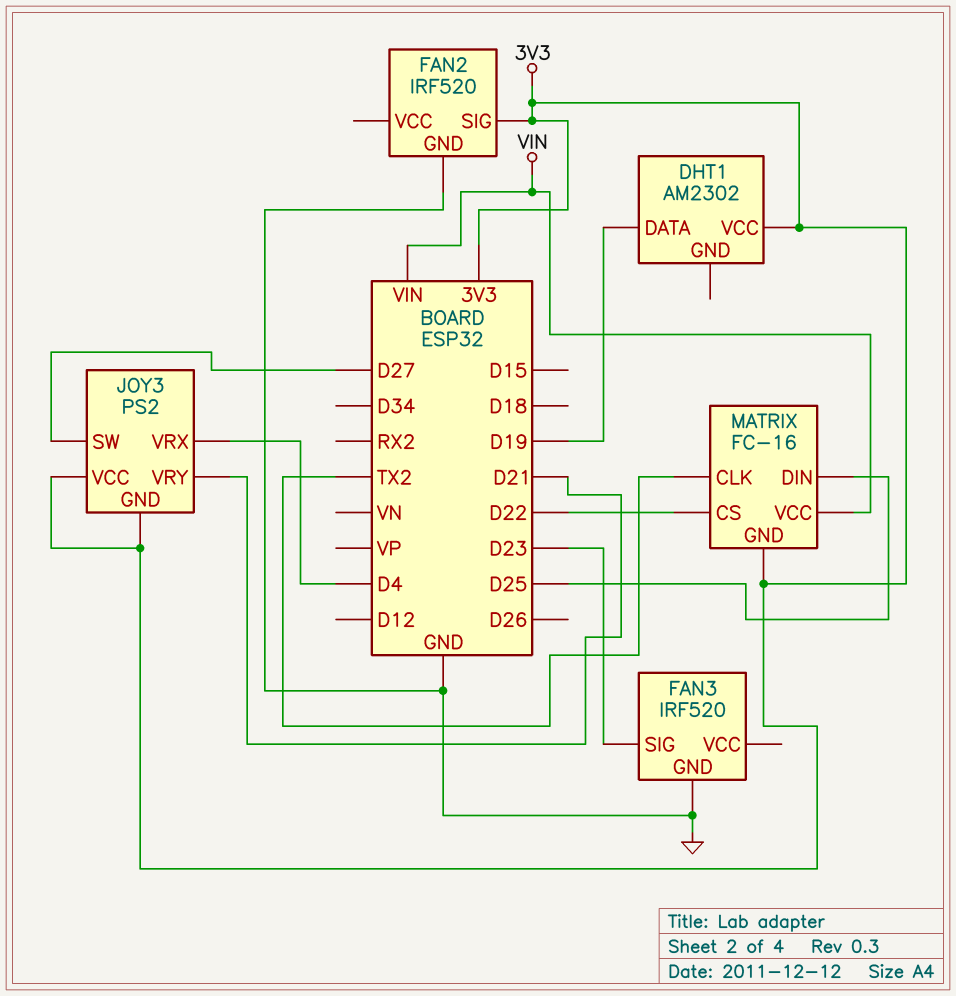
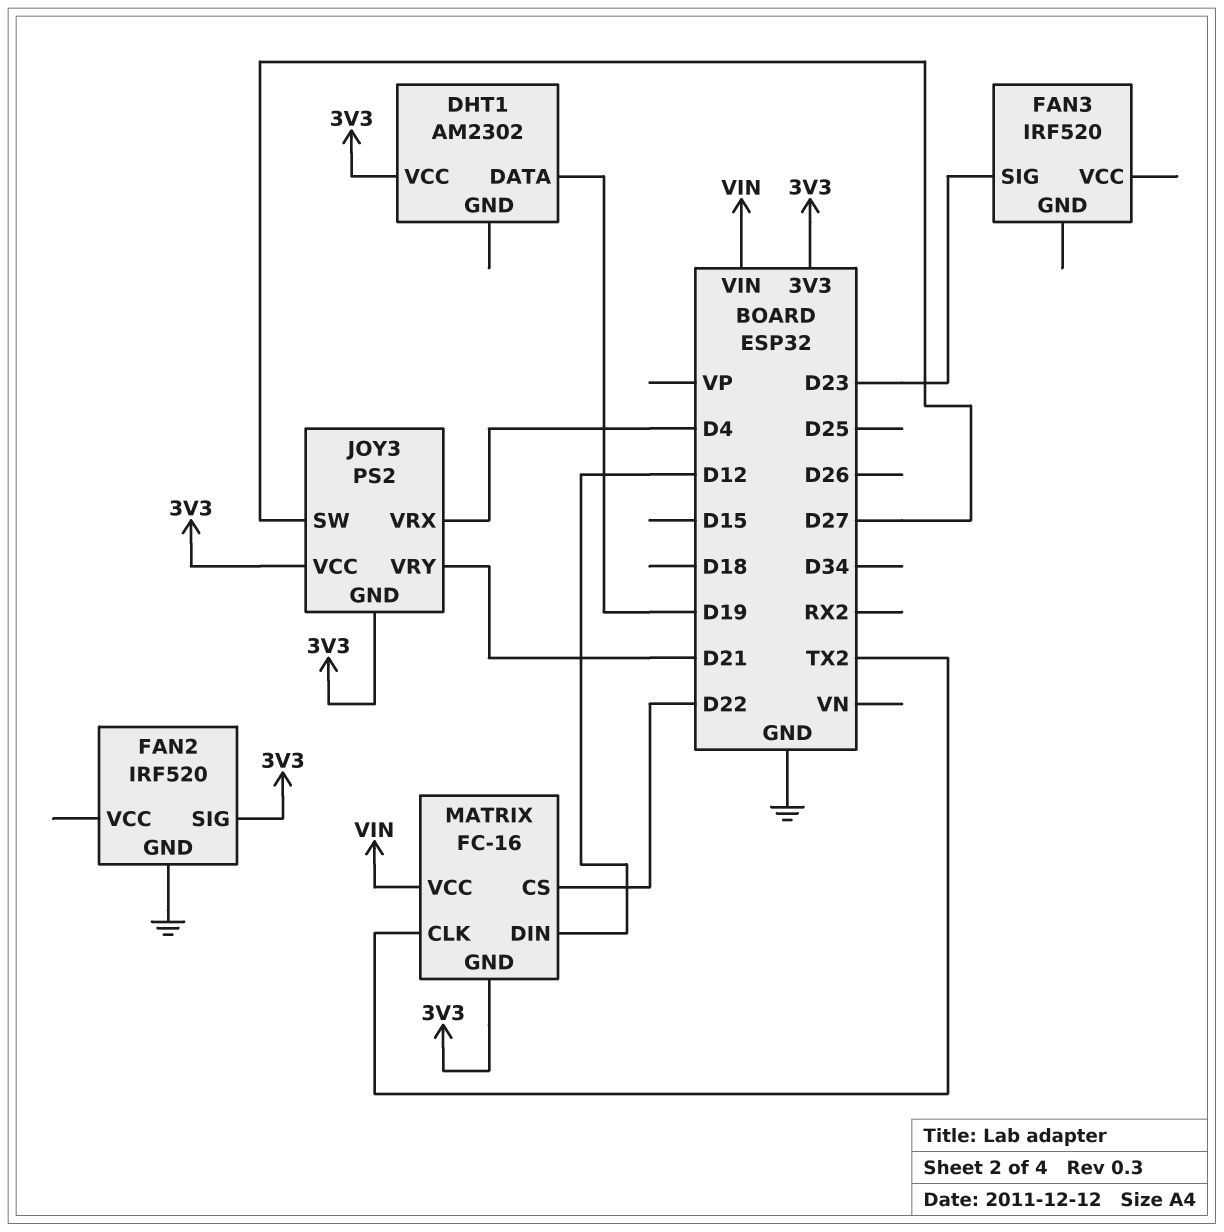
FAN3 pin GND: GND -> none
MATRIX pin DIN: D25 -> D12

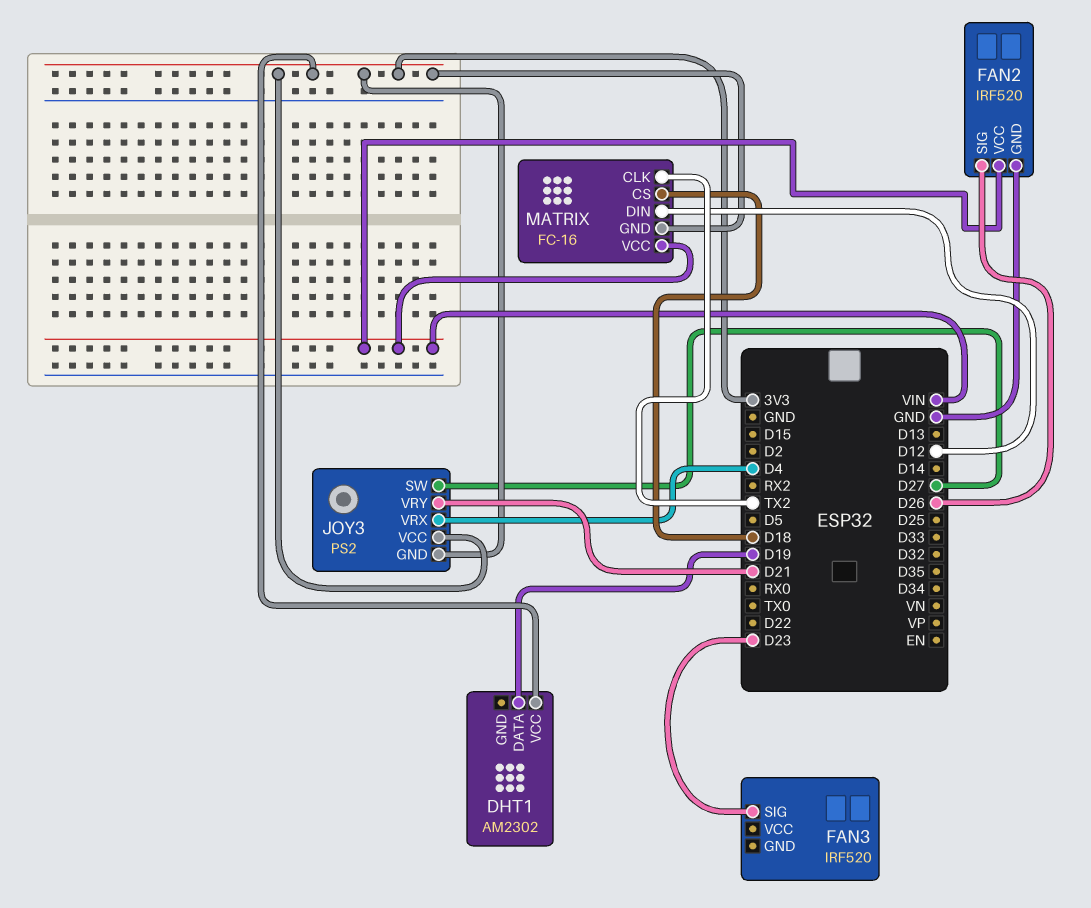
FAN2 pin SIG: 3V3 -> D26
FAN2 pin VCC: none -> VIN
MATRIX pin CS: D22 -> D18

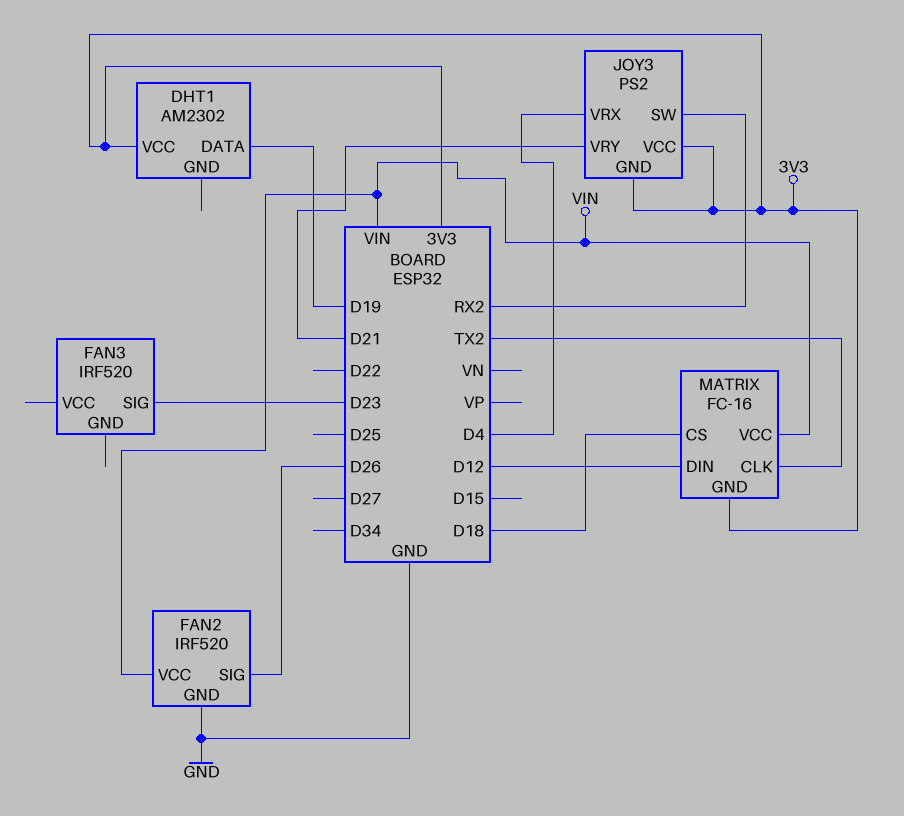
JOY3 pin SW: D27 -> RX2

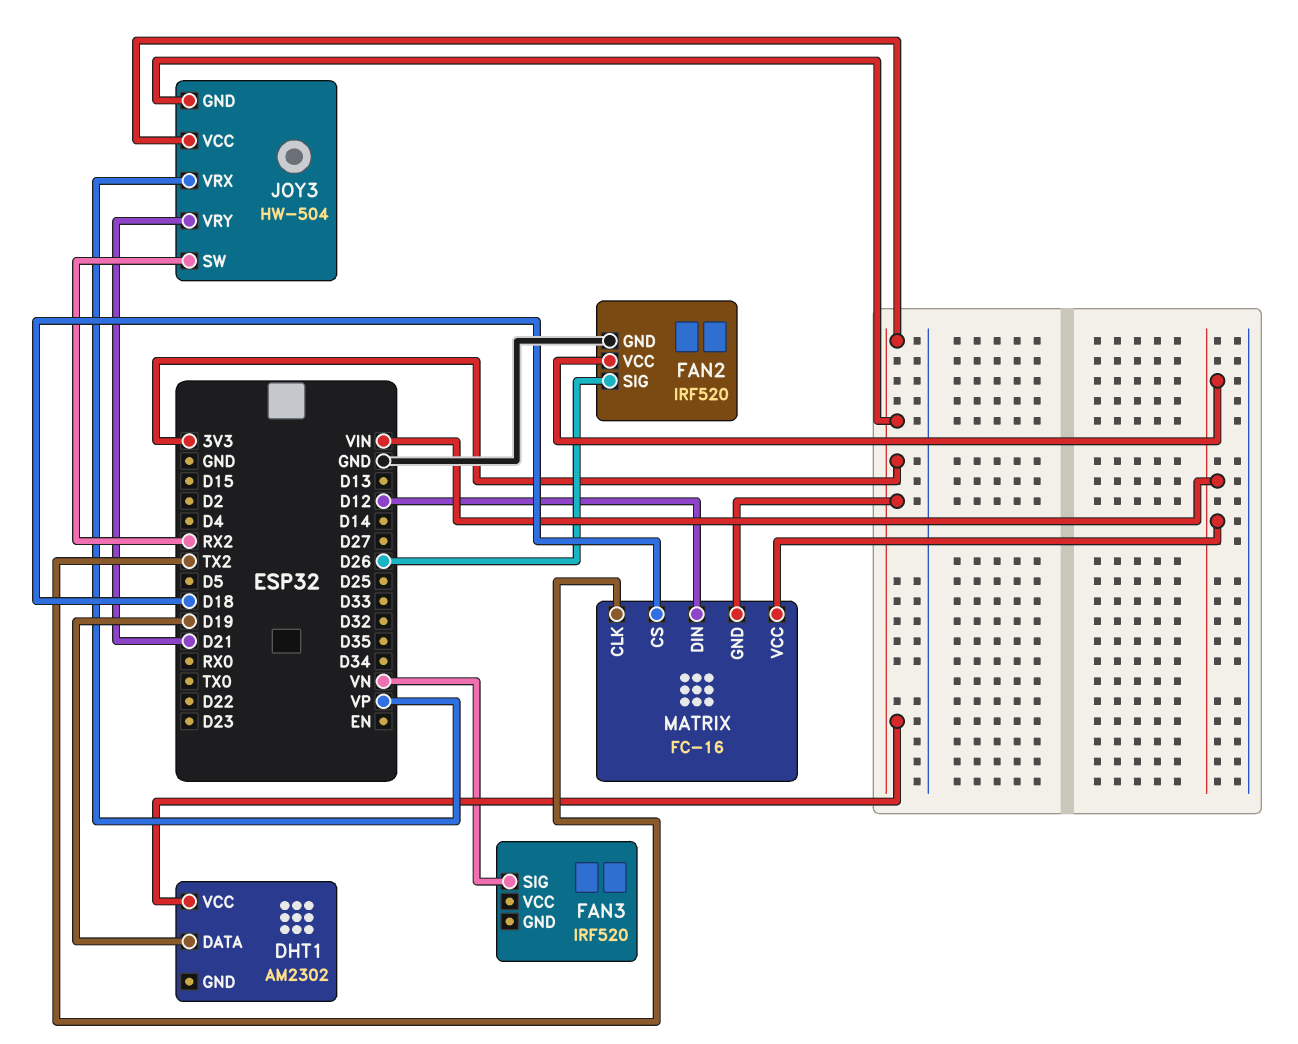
FAN3 pin SIG: D23 -> VN
JOY3: PS2 -> HW-504
JOY3 pin VRX: D4 -> VP

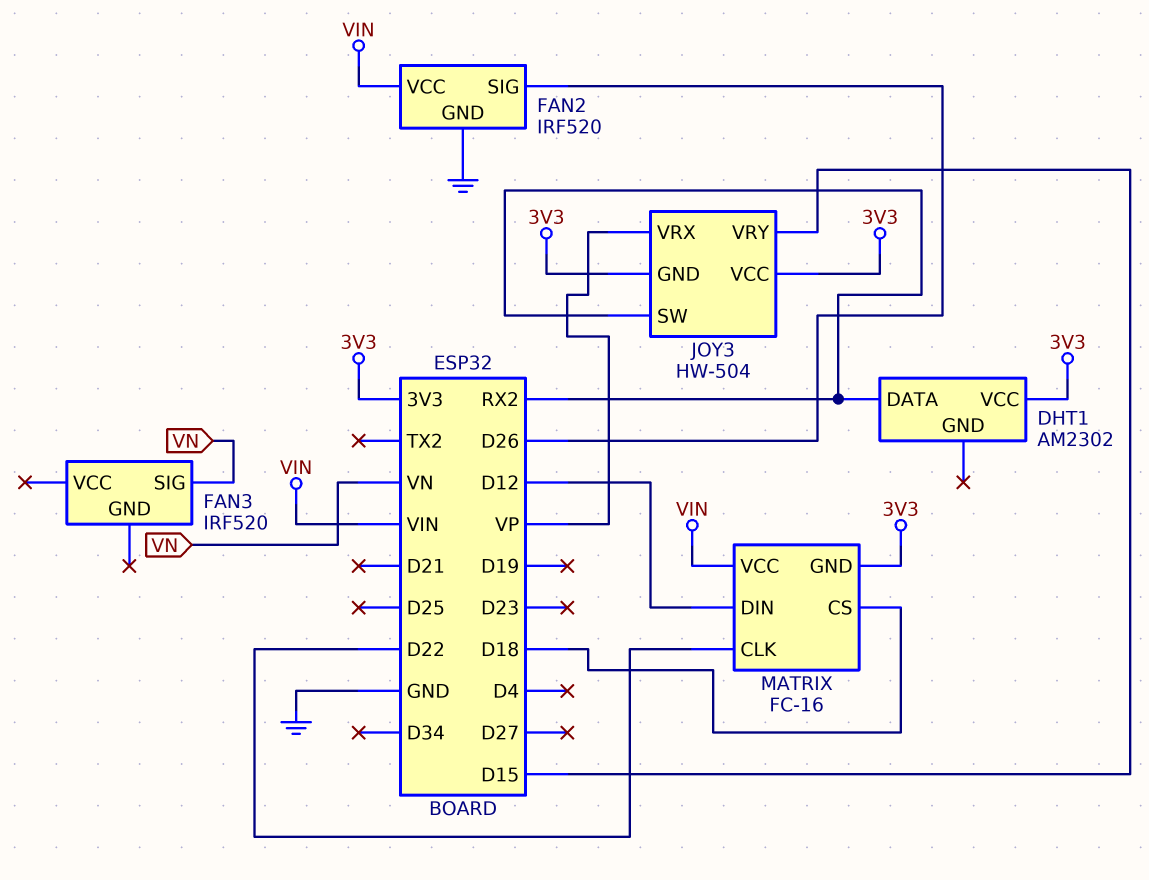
DHT1 pin DATA: D19 -> RX2
JOY3 pin VRY: D21 -> D15
MATRIX pin CLK: TX2 -> D22

